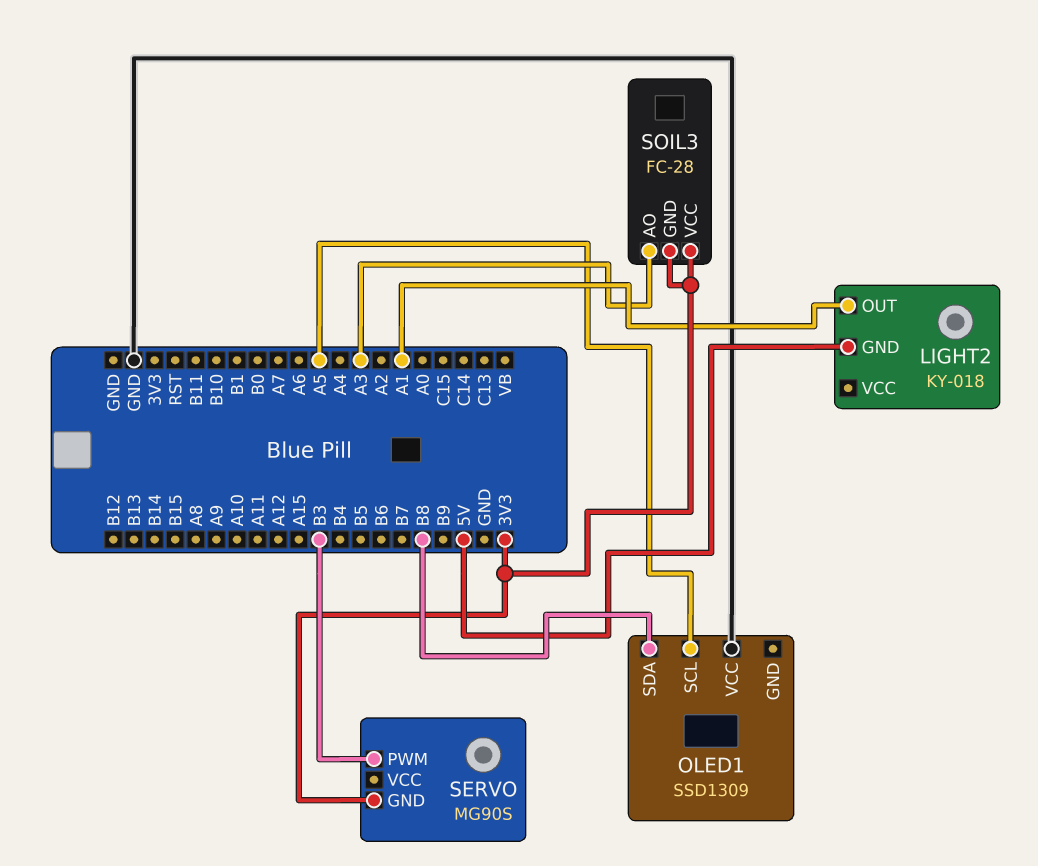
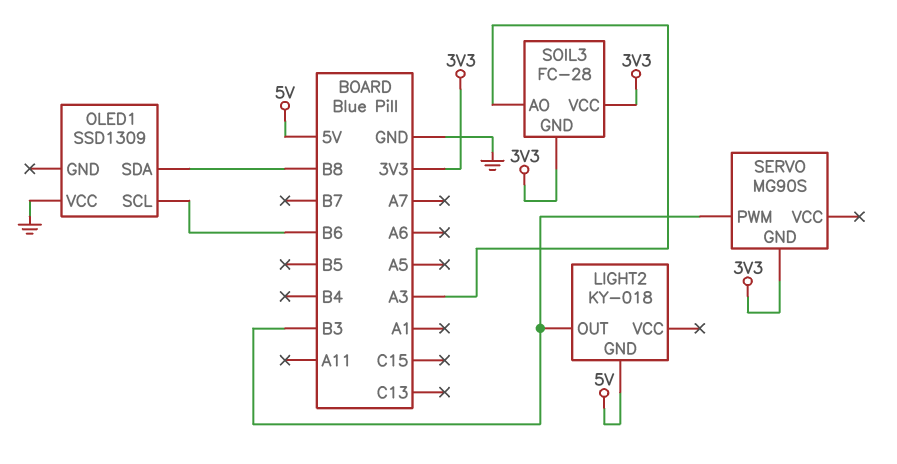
LIGHT2 pin OUT: A1 -> B3
OLED1 pin SCL: A5 -> B6

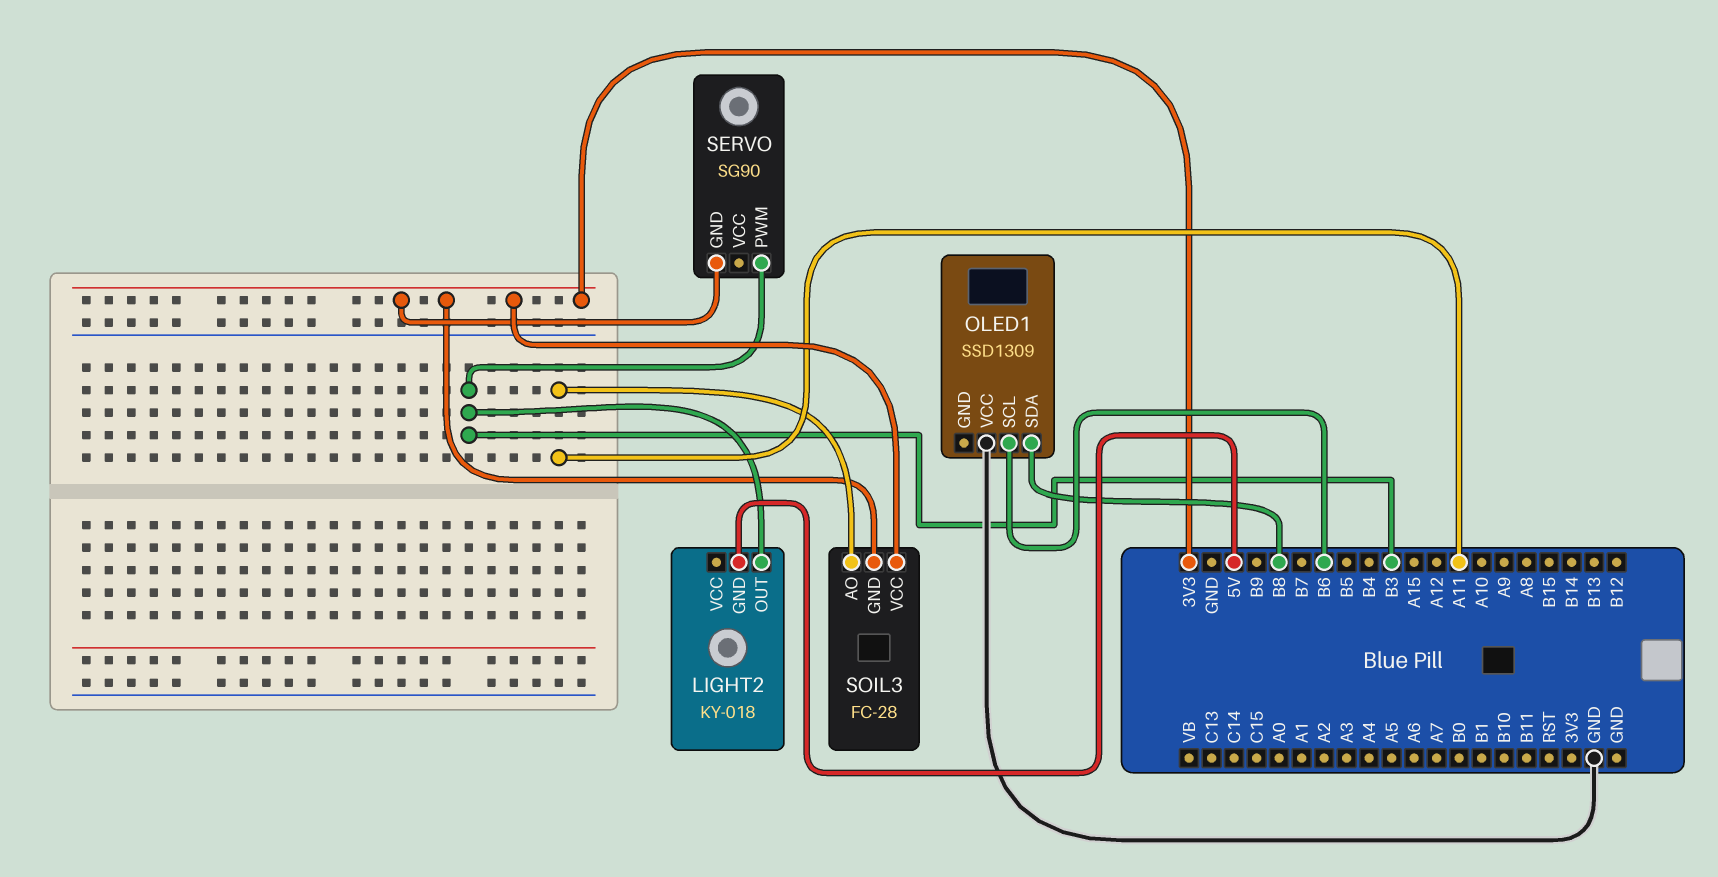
SERVO: MG90S -> SG90
SOIL3 pin AO: A3 -> A11

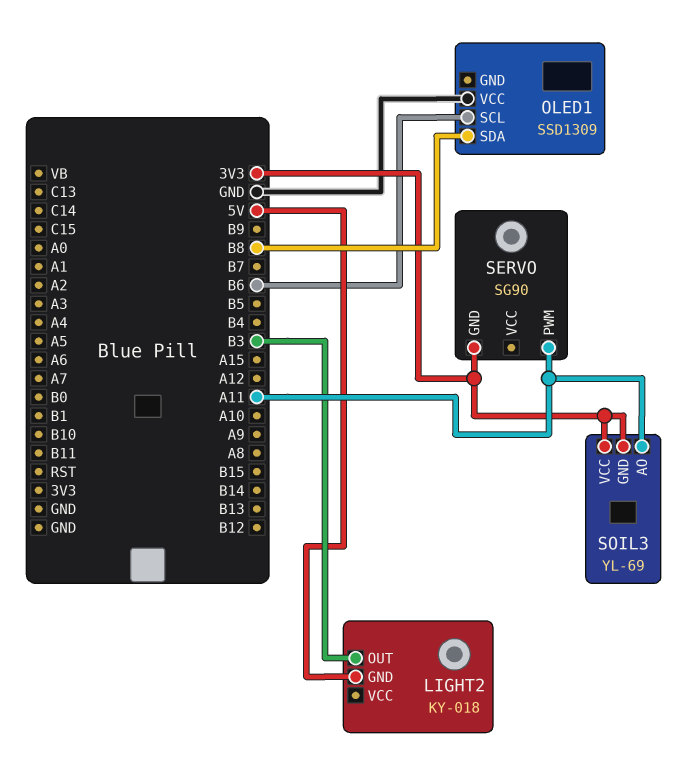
SERVO pin PWM: B3 -> A11
SOIL3: FC-28 -> YL-69

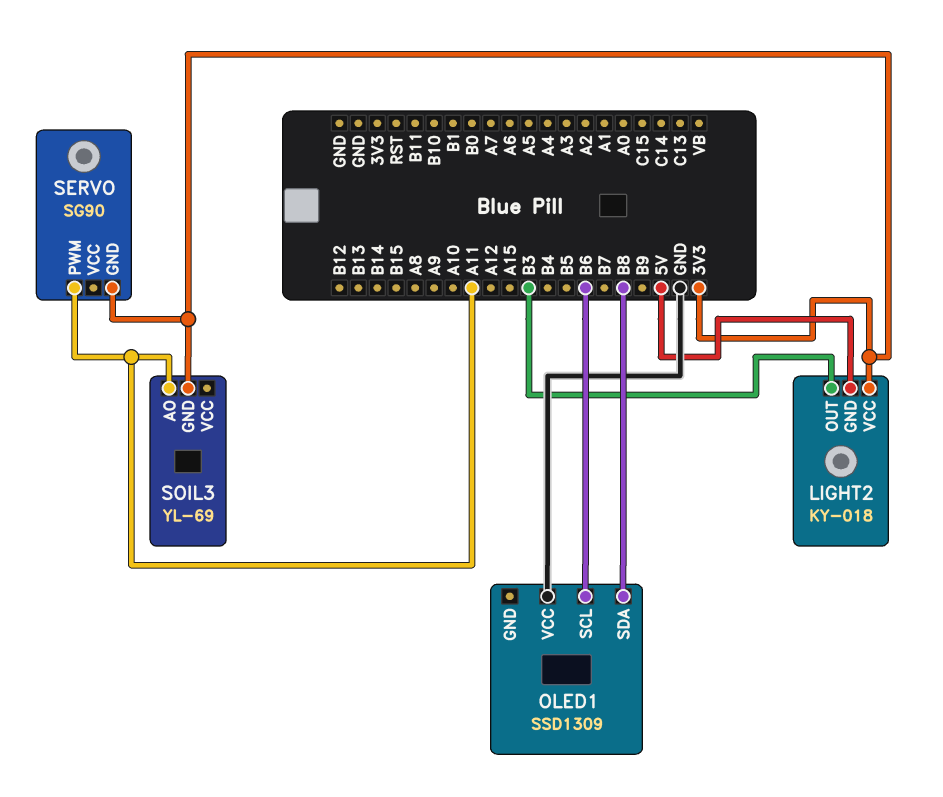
LIGHT2 pin VCC: none -> 3V3
SOIL3 pin VCC: 3V3 -> none

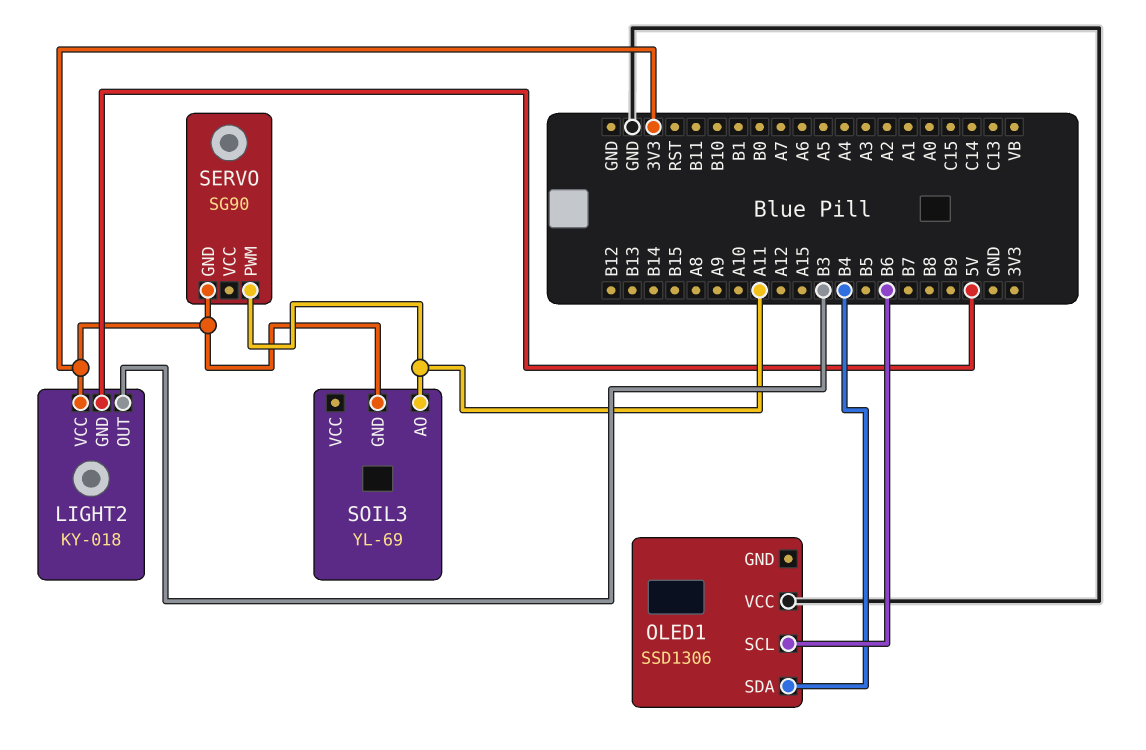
OLED1: SSD1309 -> SSD1306
OLED1 pin SDA: B8 -> B4

